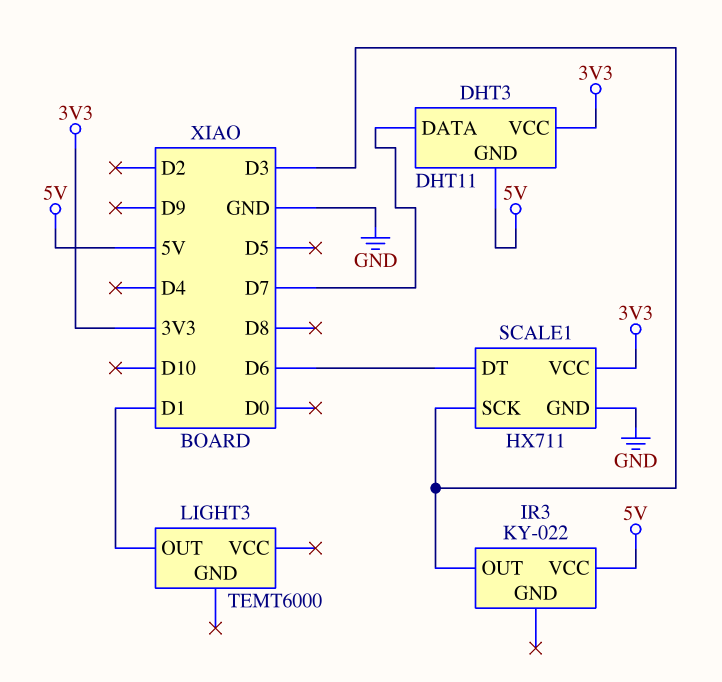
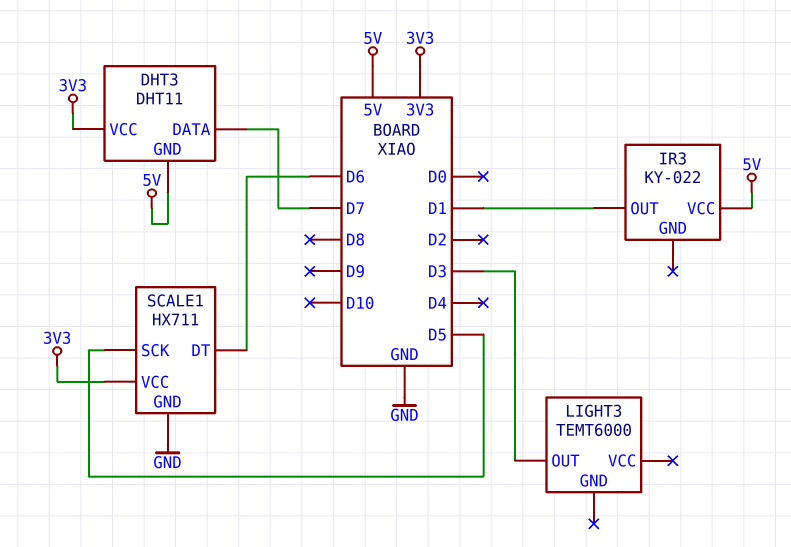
IR3 pin OUT: D3 -> D1
LIGHT3 pin OUT: D1 -> D3
SCALE1 pin SCK: D3 -> D5

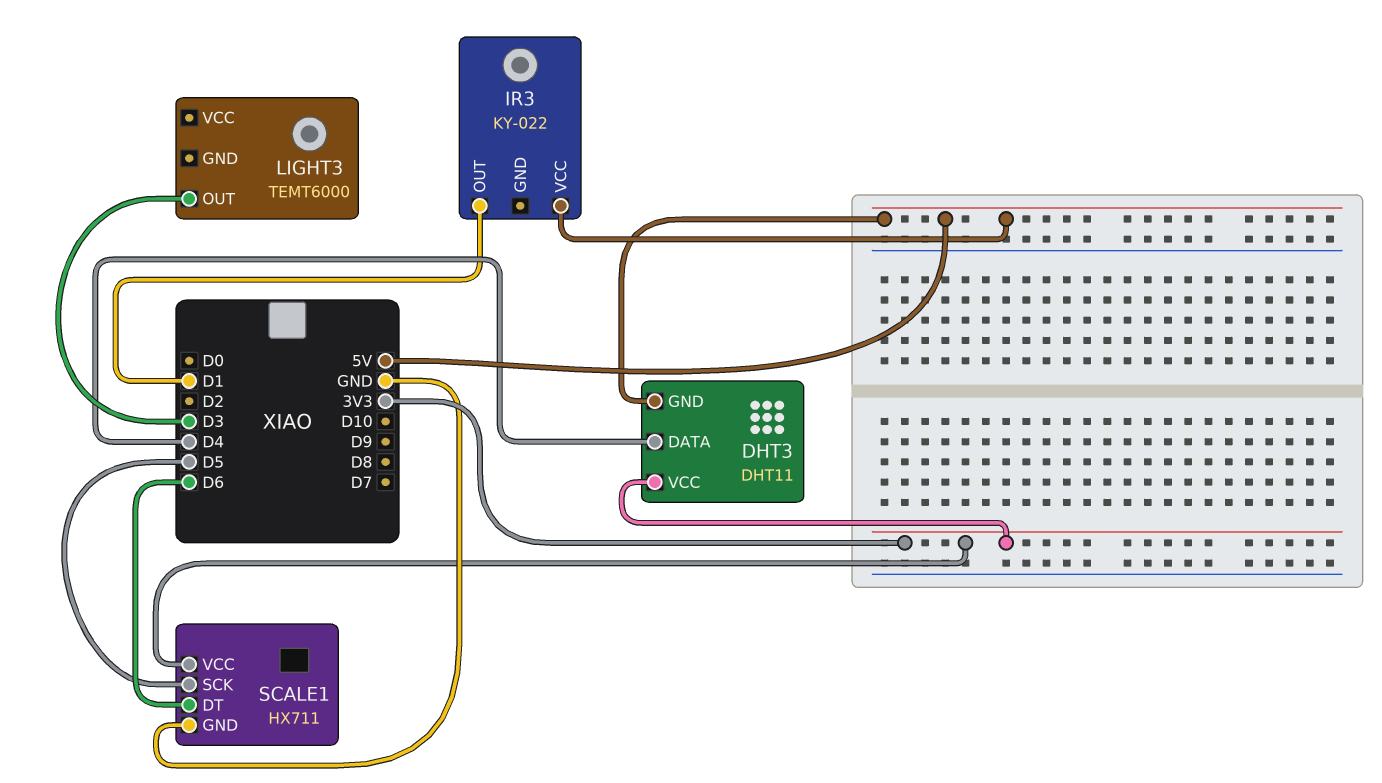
DHT3 pin DATA: D7 -> D4

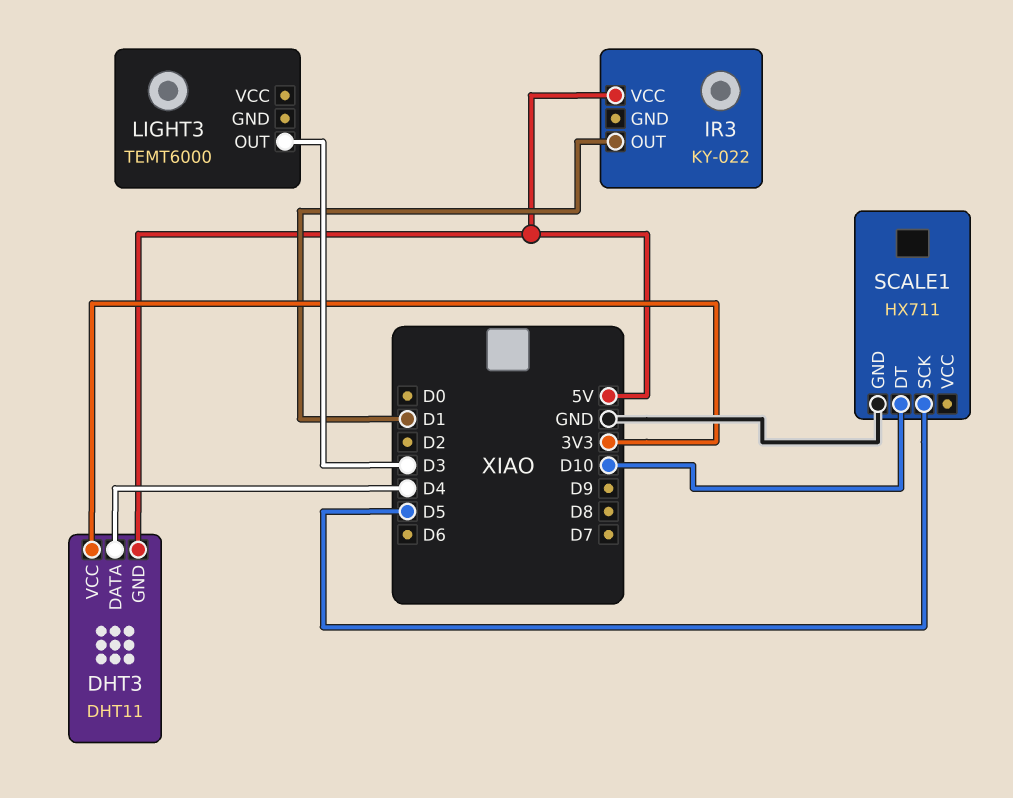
SCALE1 pin DT: D6 -> D10
SCALE1 pin VCC: 3V3 -> none

